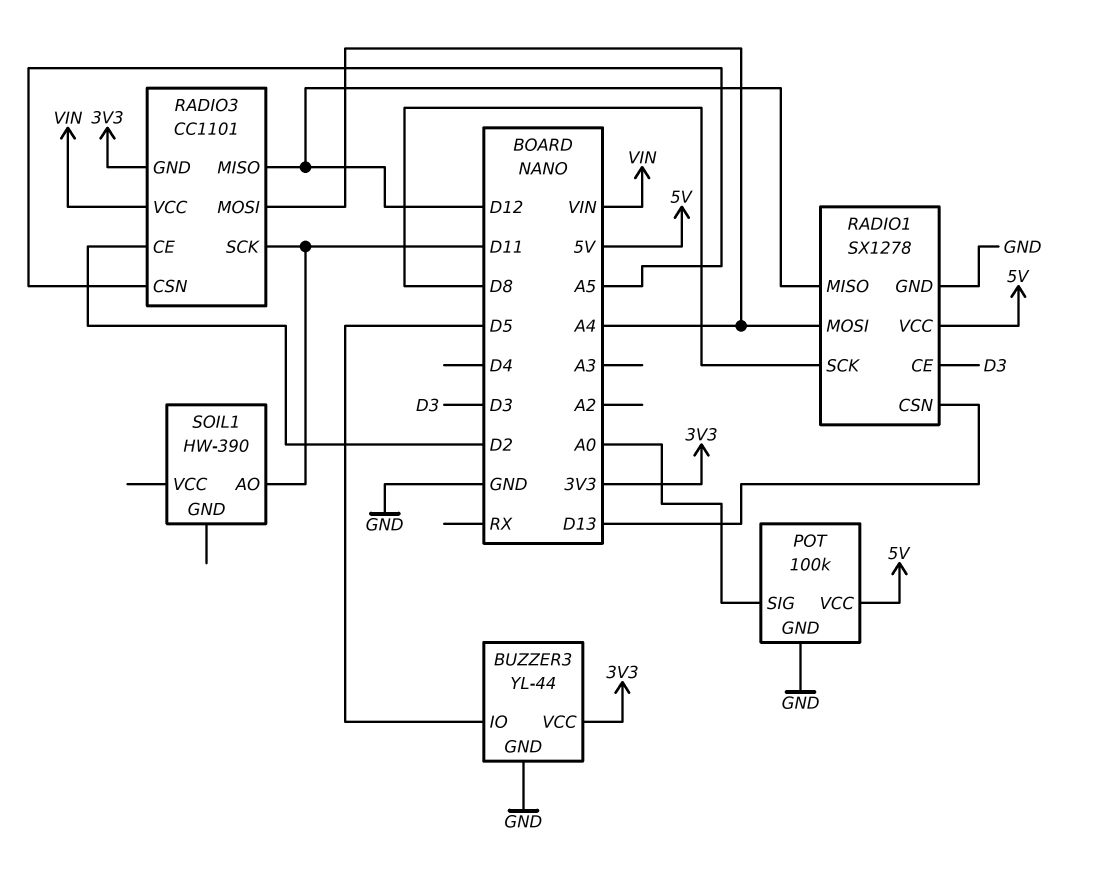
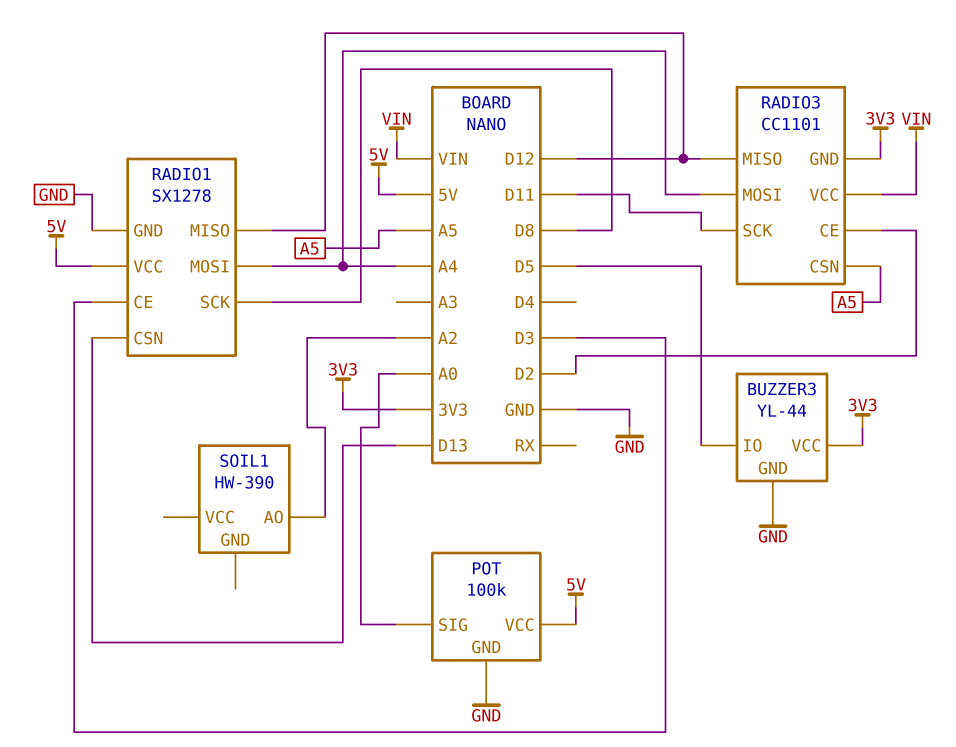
SOIL1 pin AO: D11 -> A2

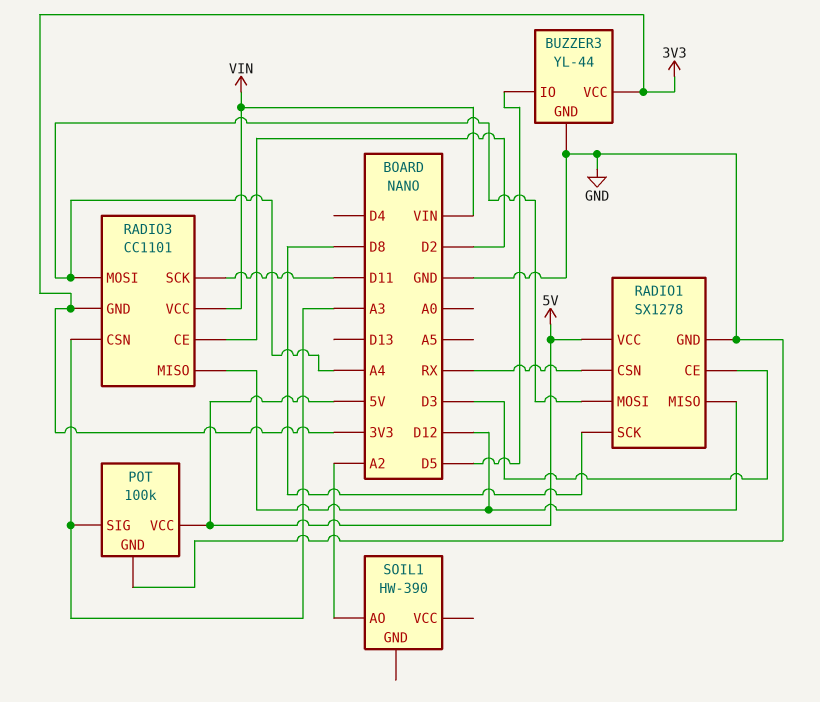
POT pin SIG: A0 -> A3
RADIO1 pin CSN: D13 -> RX
RADIO3 pin CSN: A5 -> A3

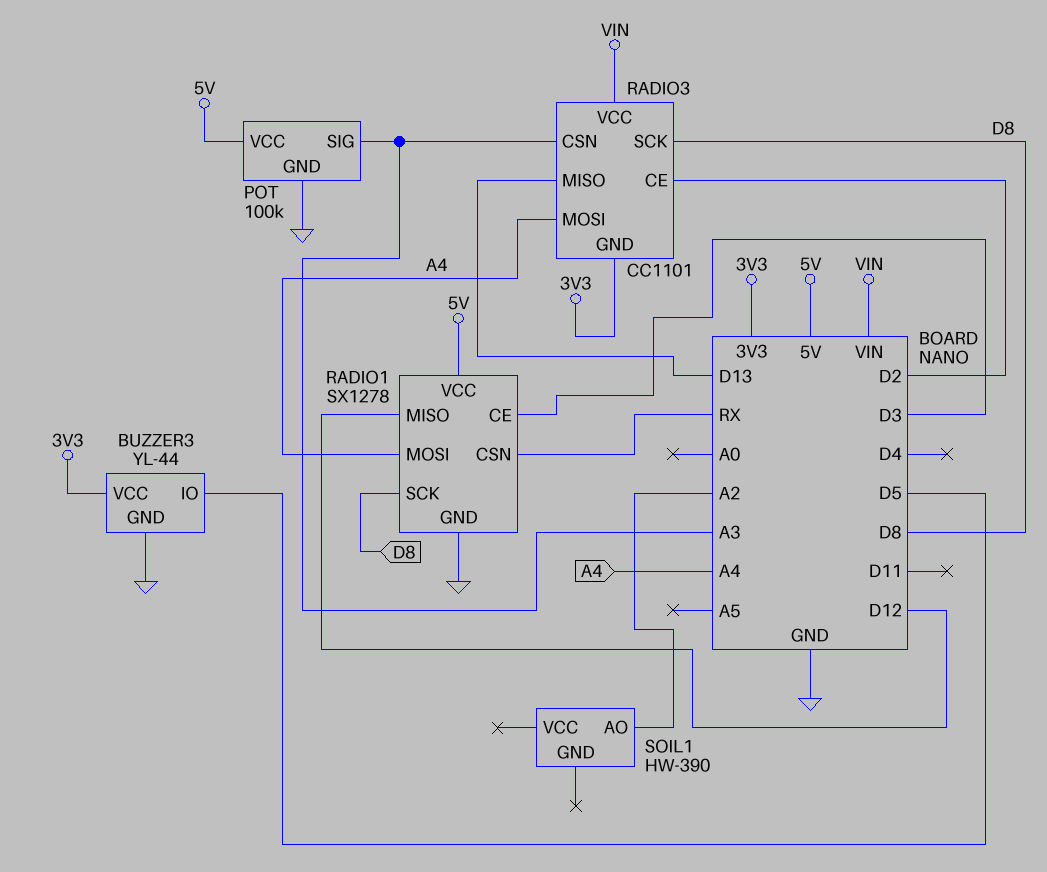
RADIO3 pin MISO: D12 -> D13
RADIO3 pin SCK: D11 -> D8

